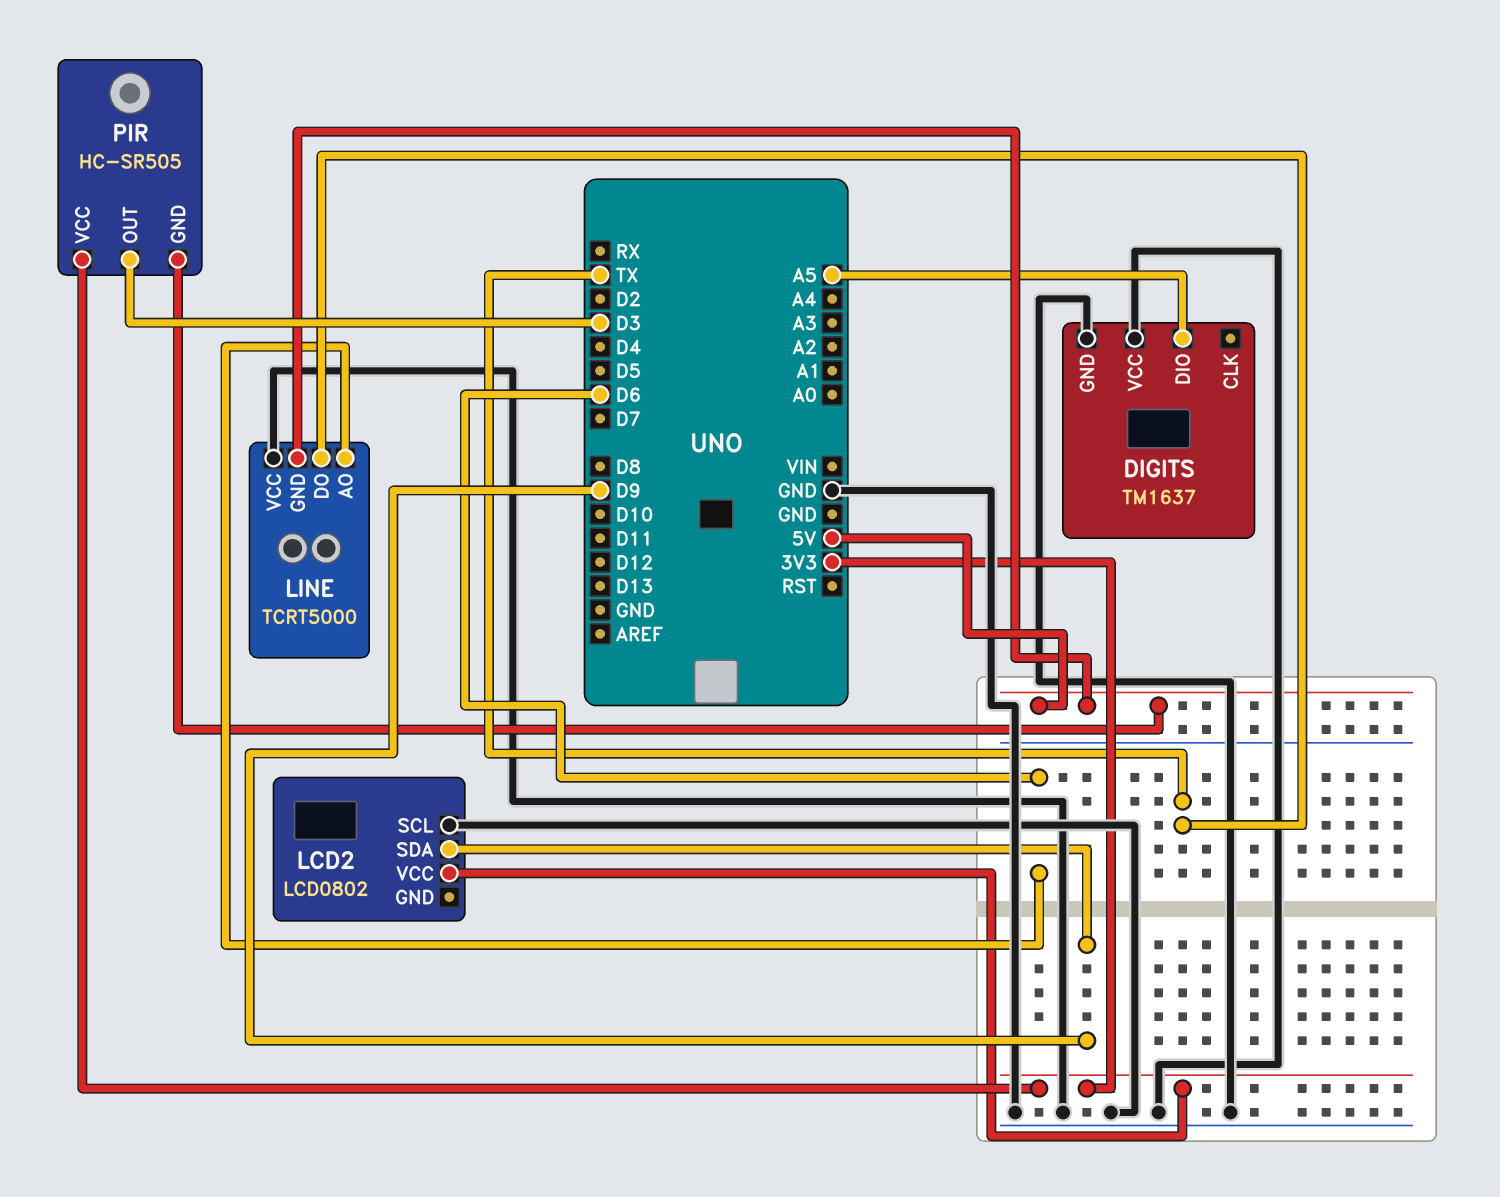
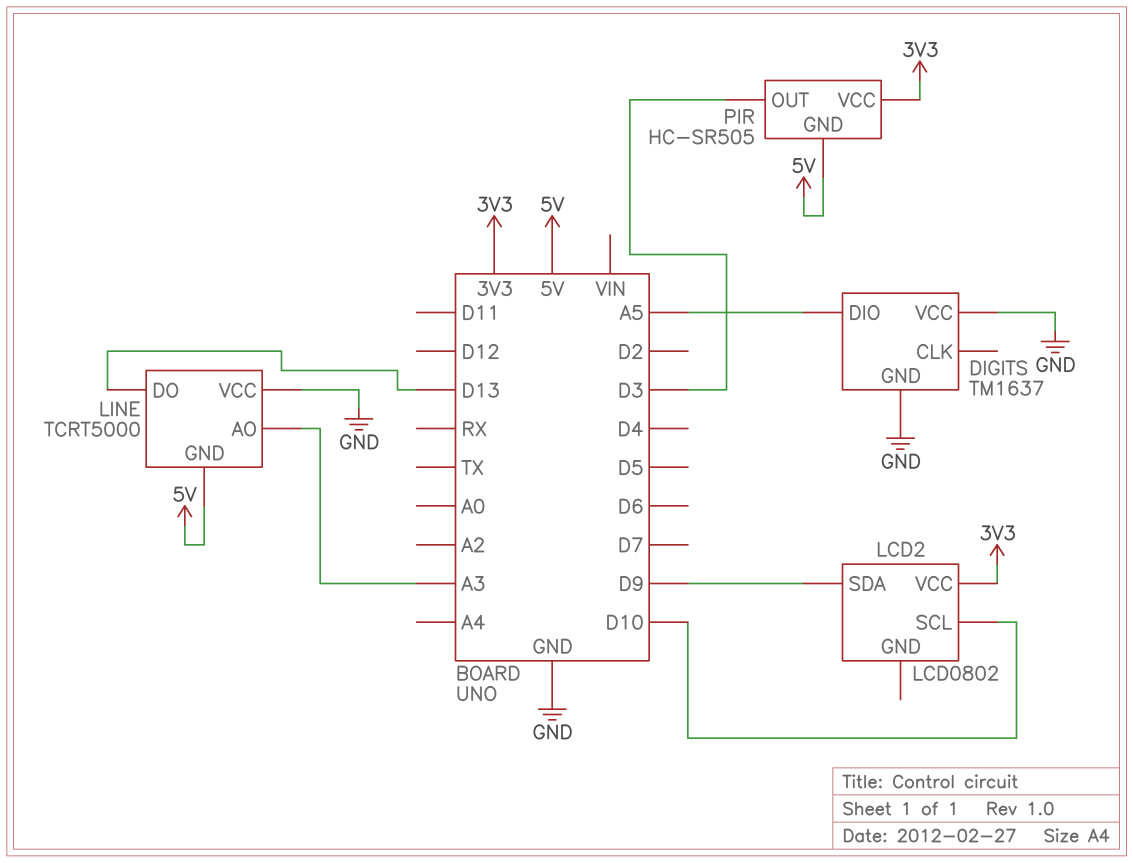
LCD2 pin SCL: GND -> D10
LINE pin AO: D6 -> A3
LINE pin DO: TX -> D13

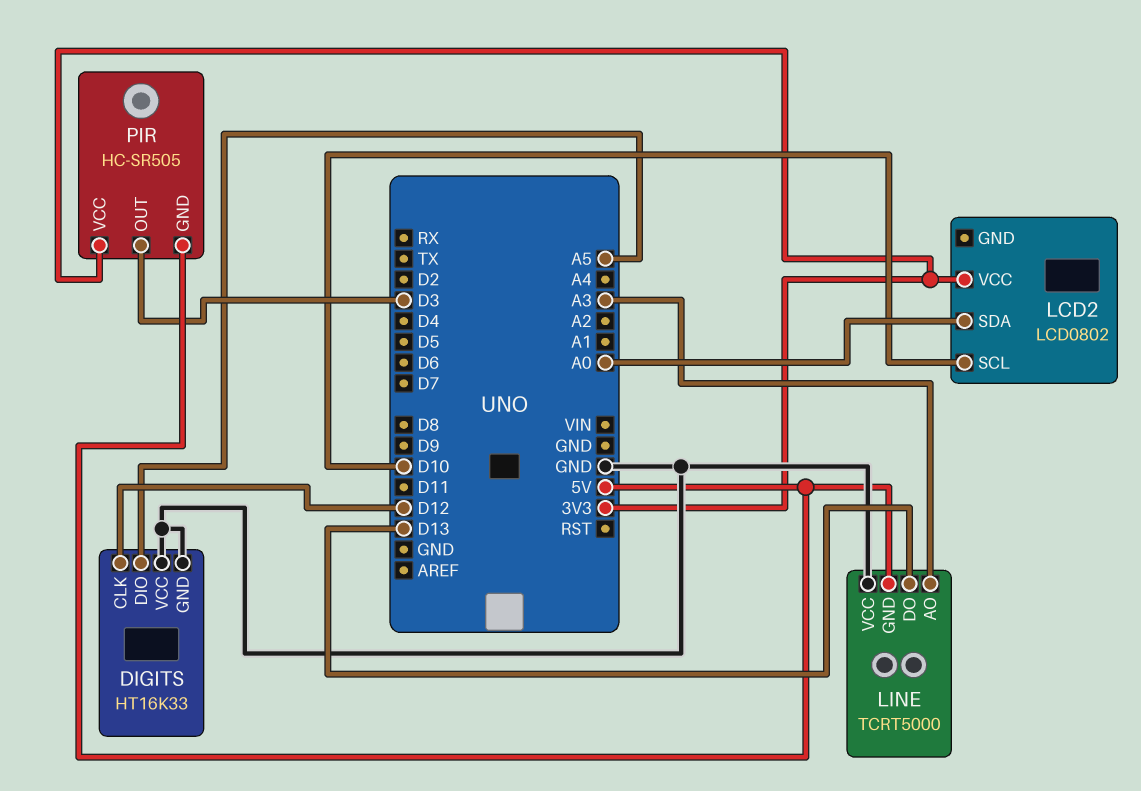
DIGITS: TM1637 -> HT16K33
DIGITS pin CLK: none -> D12
LCD2 pin SDA: D9 -> A0

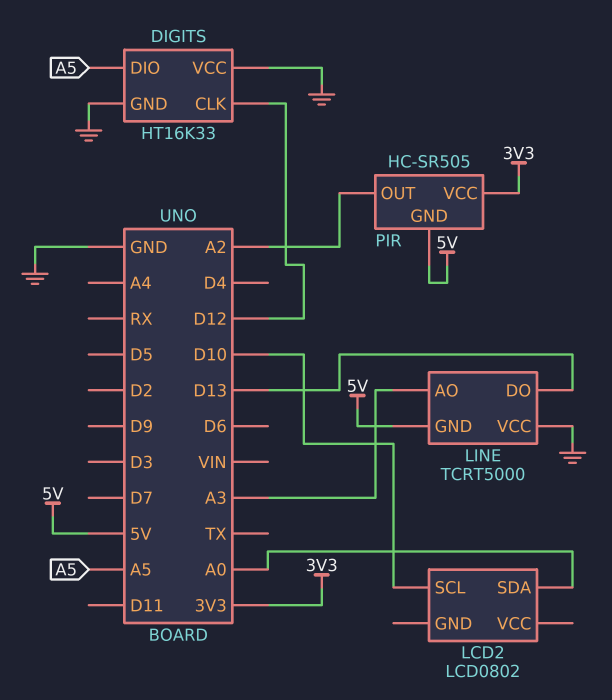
LCD2 pin VCC: 3V3 -> none
PIR pin OUT: D3 -> A2

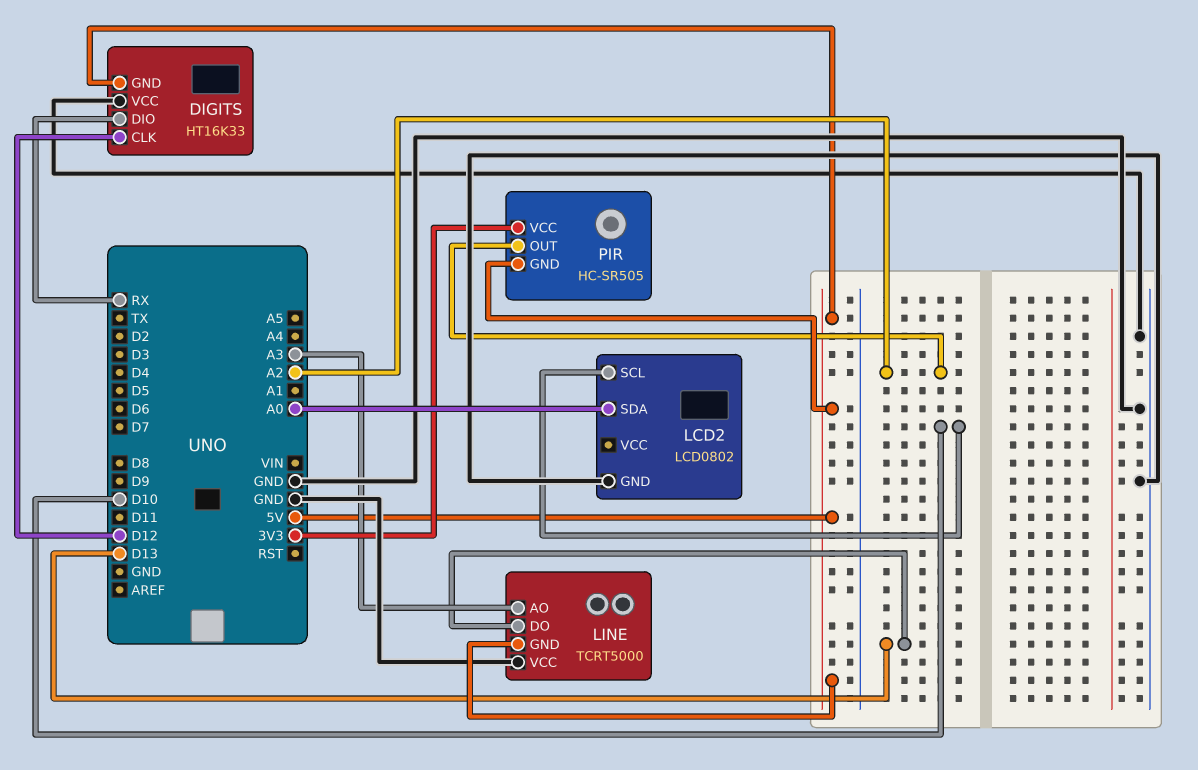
DIGITS pin DIO: A5 -> RX
DIGITS pin GND: GND -> 5V
LCD2 pin GND: none -> GND

